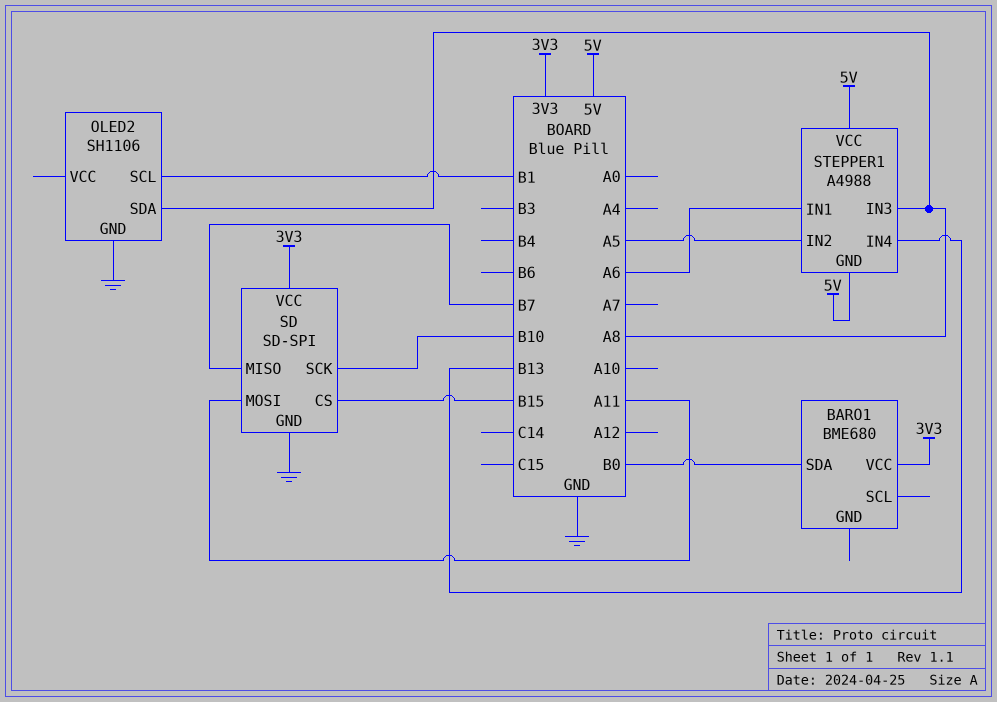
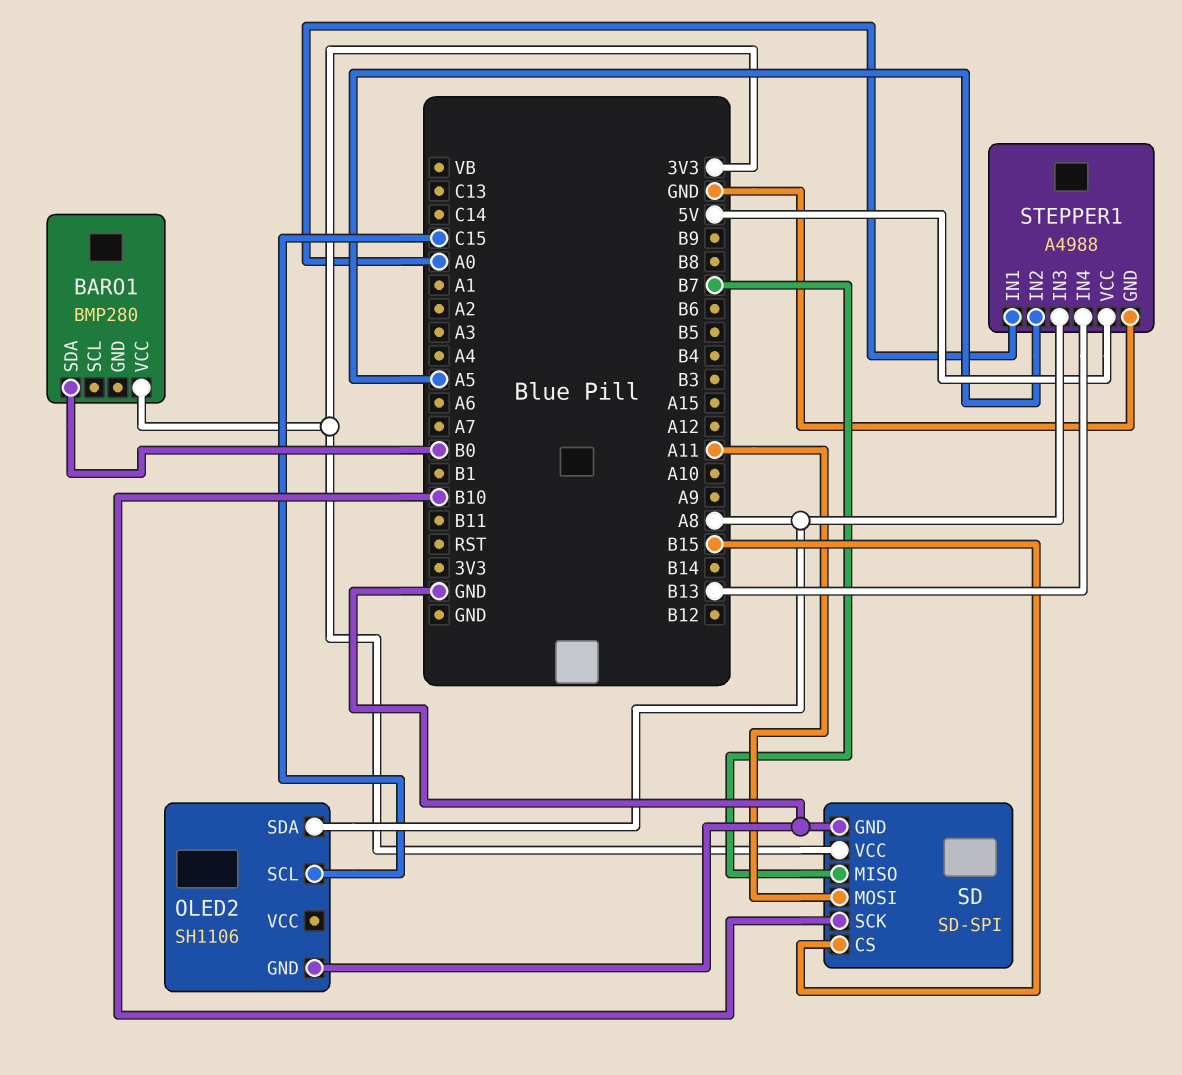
BARO1: BME680 -> BMP280
OLED2 pin SCL: B1 -> C15
STEPPER1 pin GND: 5V -> GND
STEPPER1 pin IN1: A6 -> A0

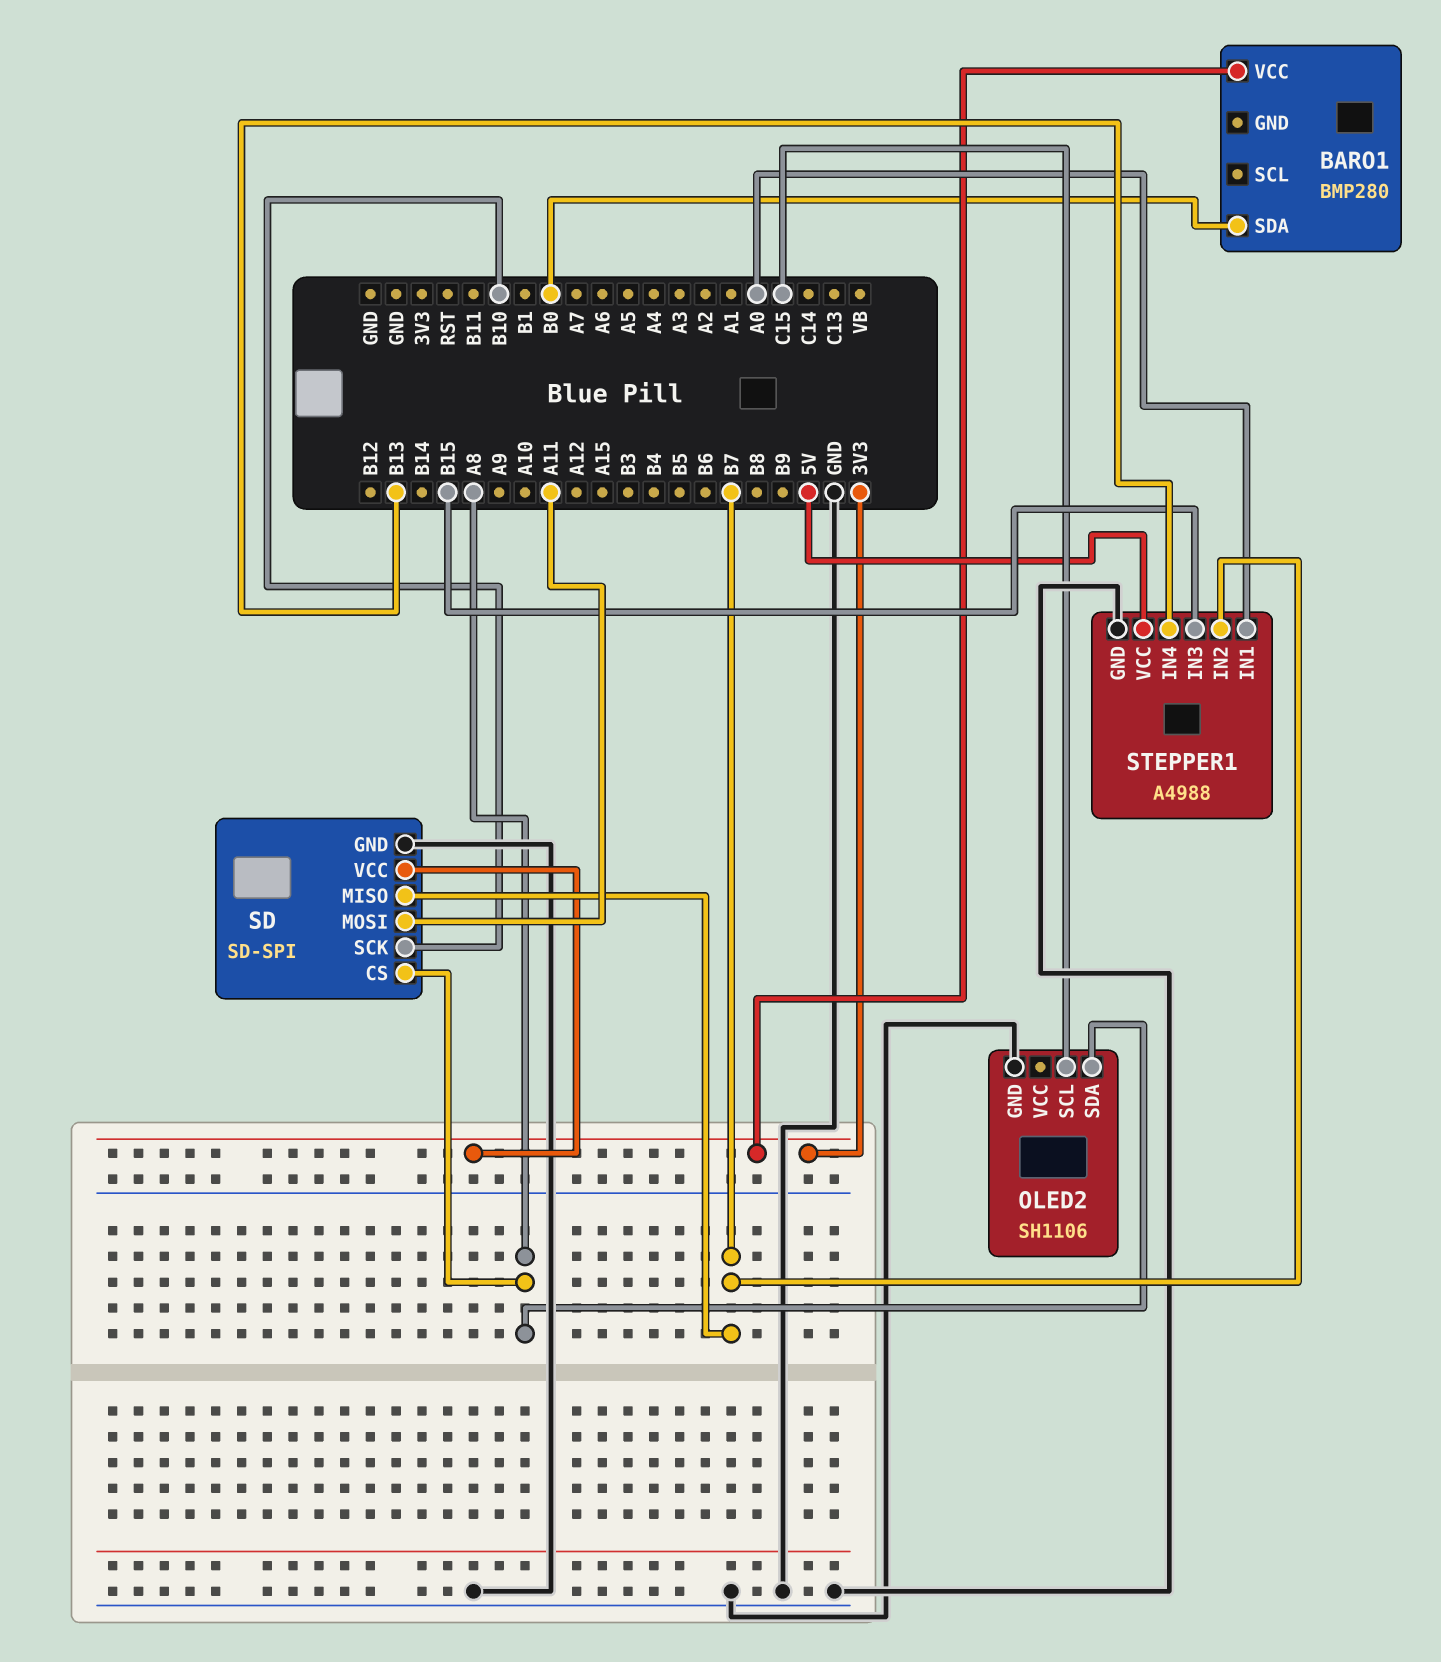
SD pin CS: B15 -> A8
STEPPER1 pin IN2: A5 -> B7
STEPPER1 pin IN3: A8 -> B15

